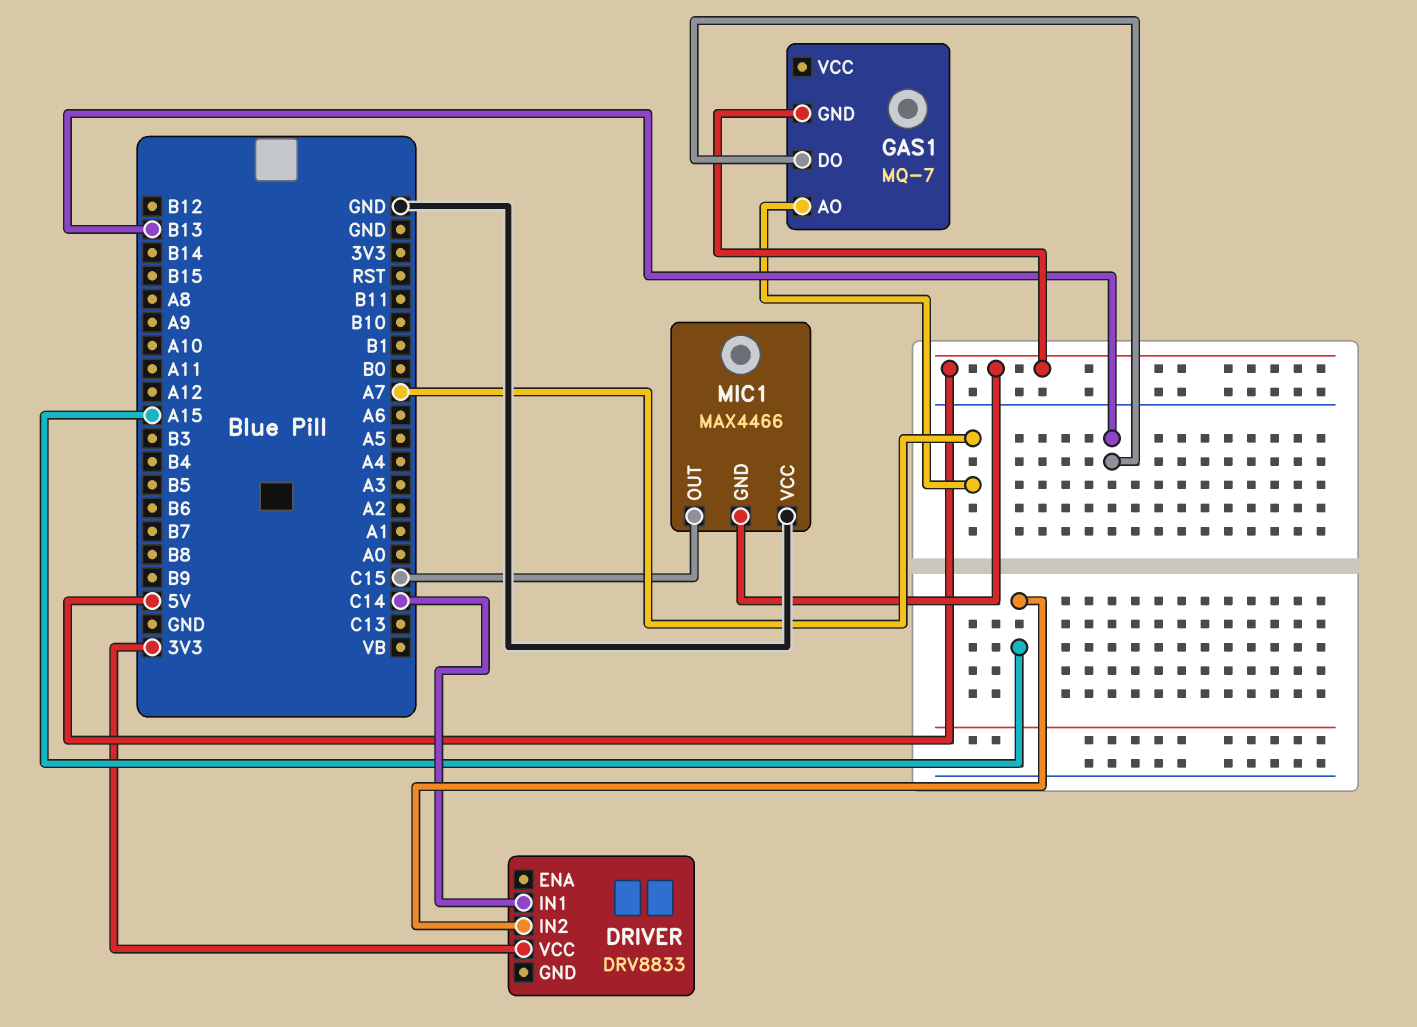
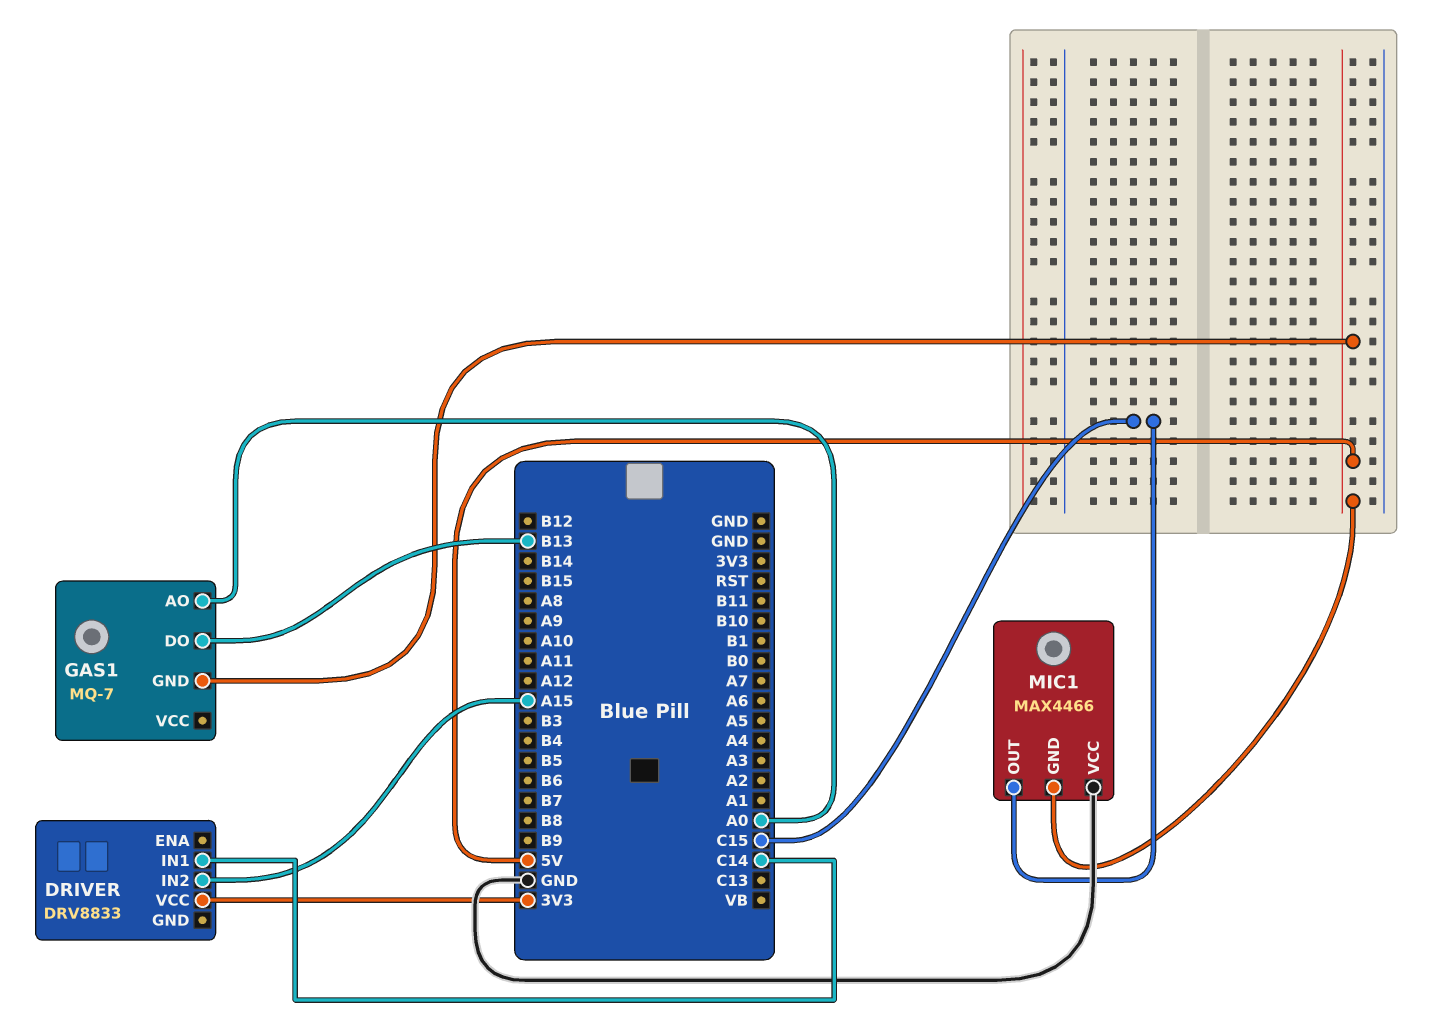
GAS1 pin AO: A7 -> A0

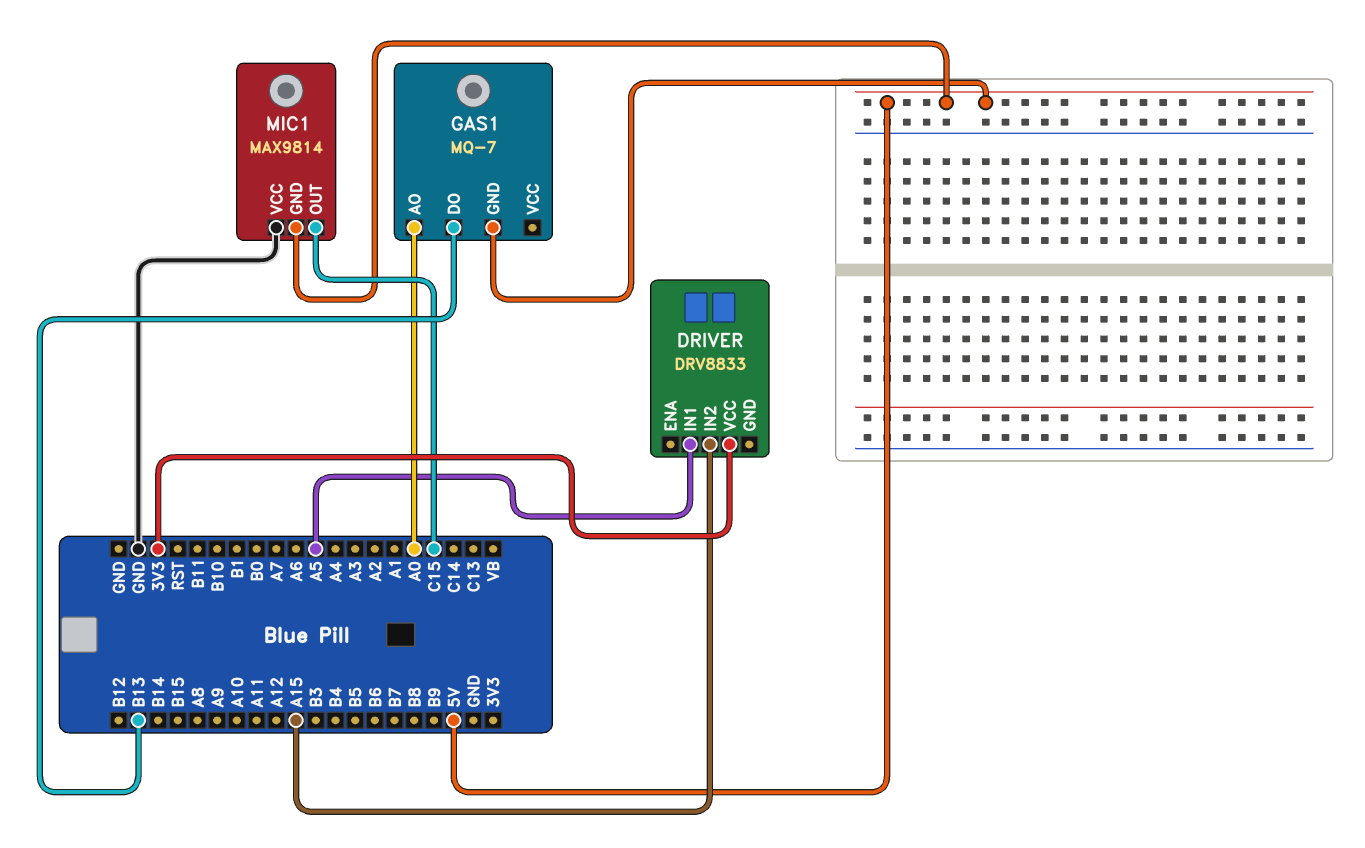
DRIVER pin IN1: C14 -> A5
MIC1: MAX4466 -> MAX9814

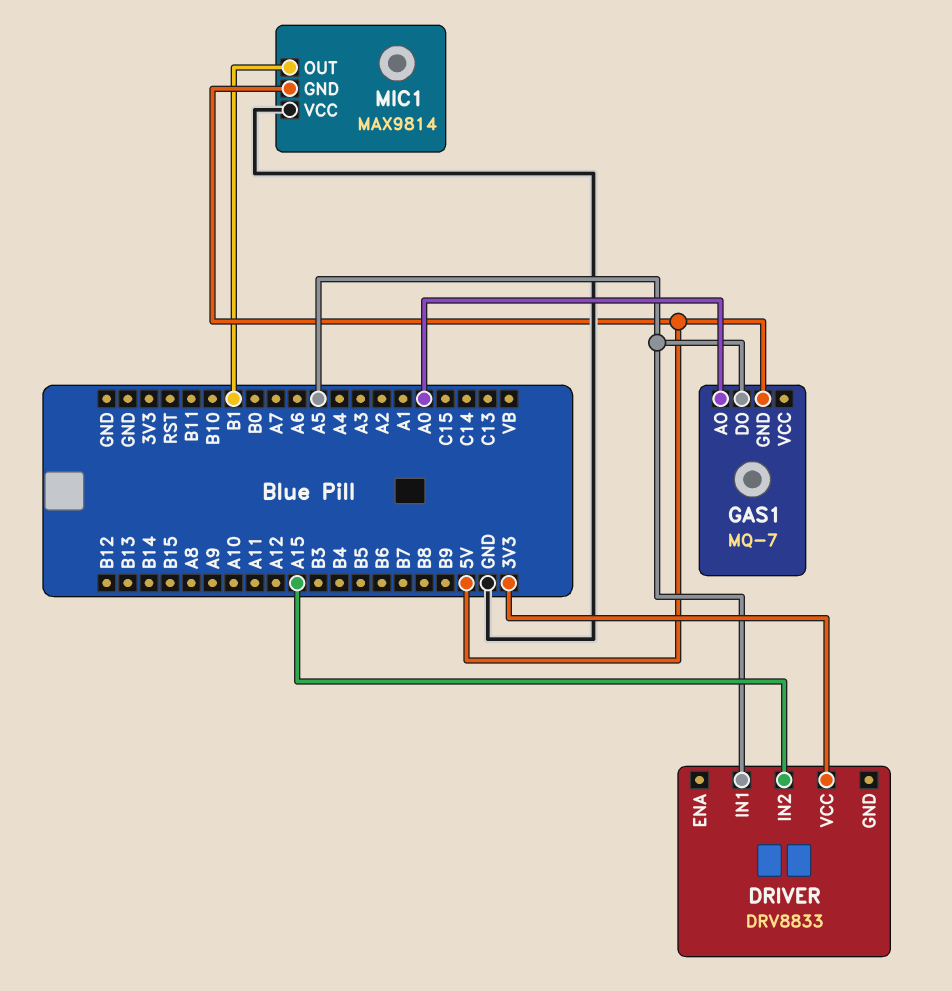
GAS1 pin DO: B13 -> A5
MIC1 pin OUT: C15 -> B1

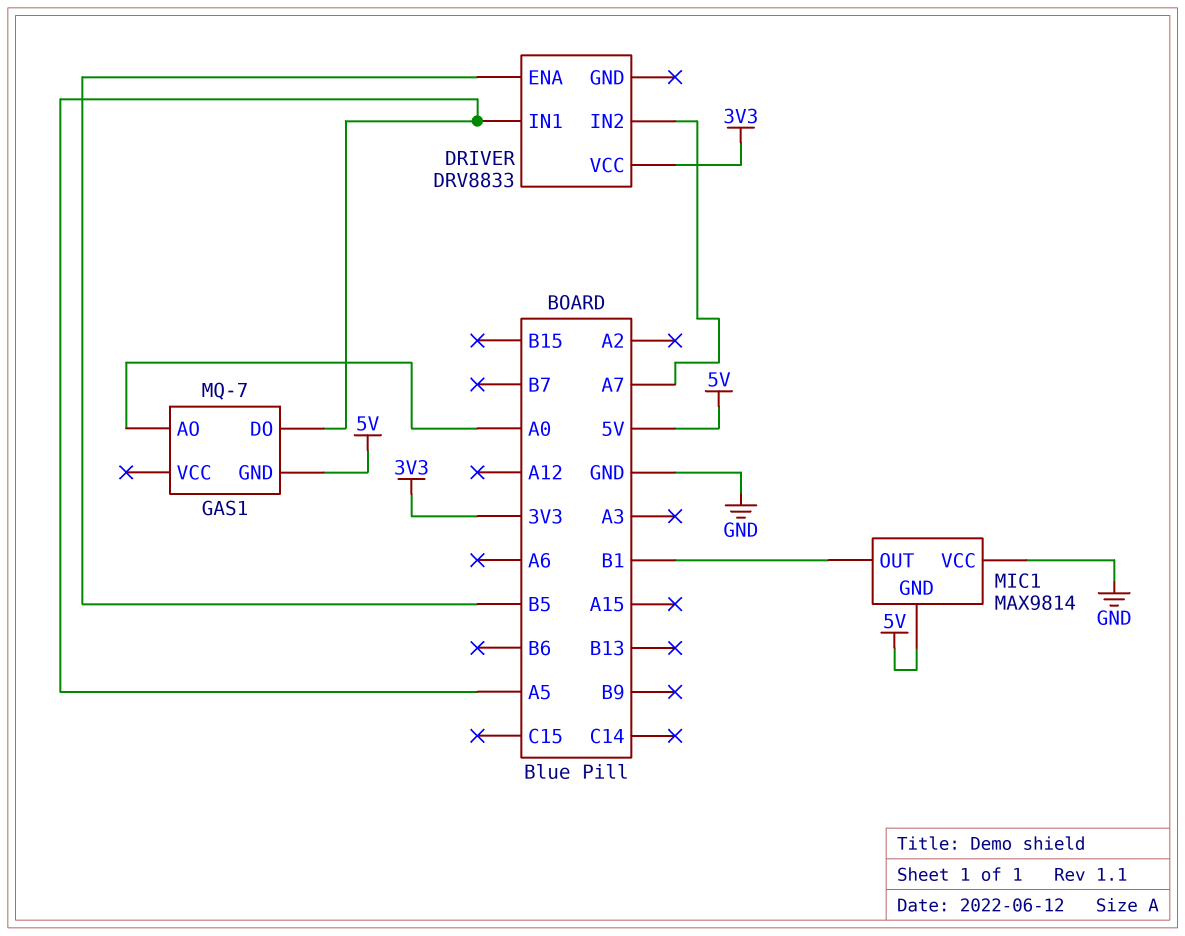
DRIVER pin ENA: none -> B5
DRIVER pin IN2: A15 -> A7

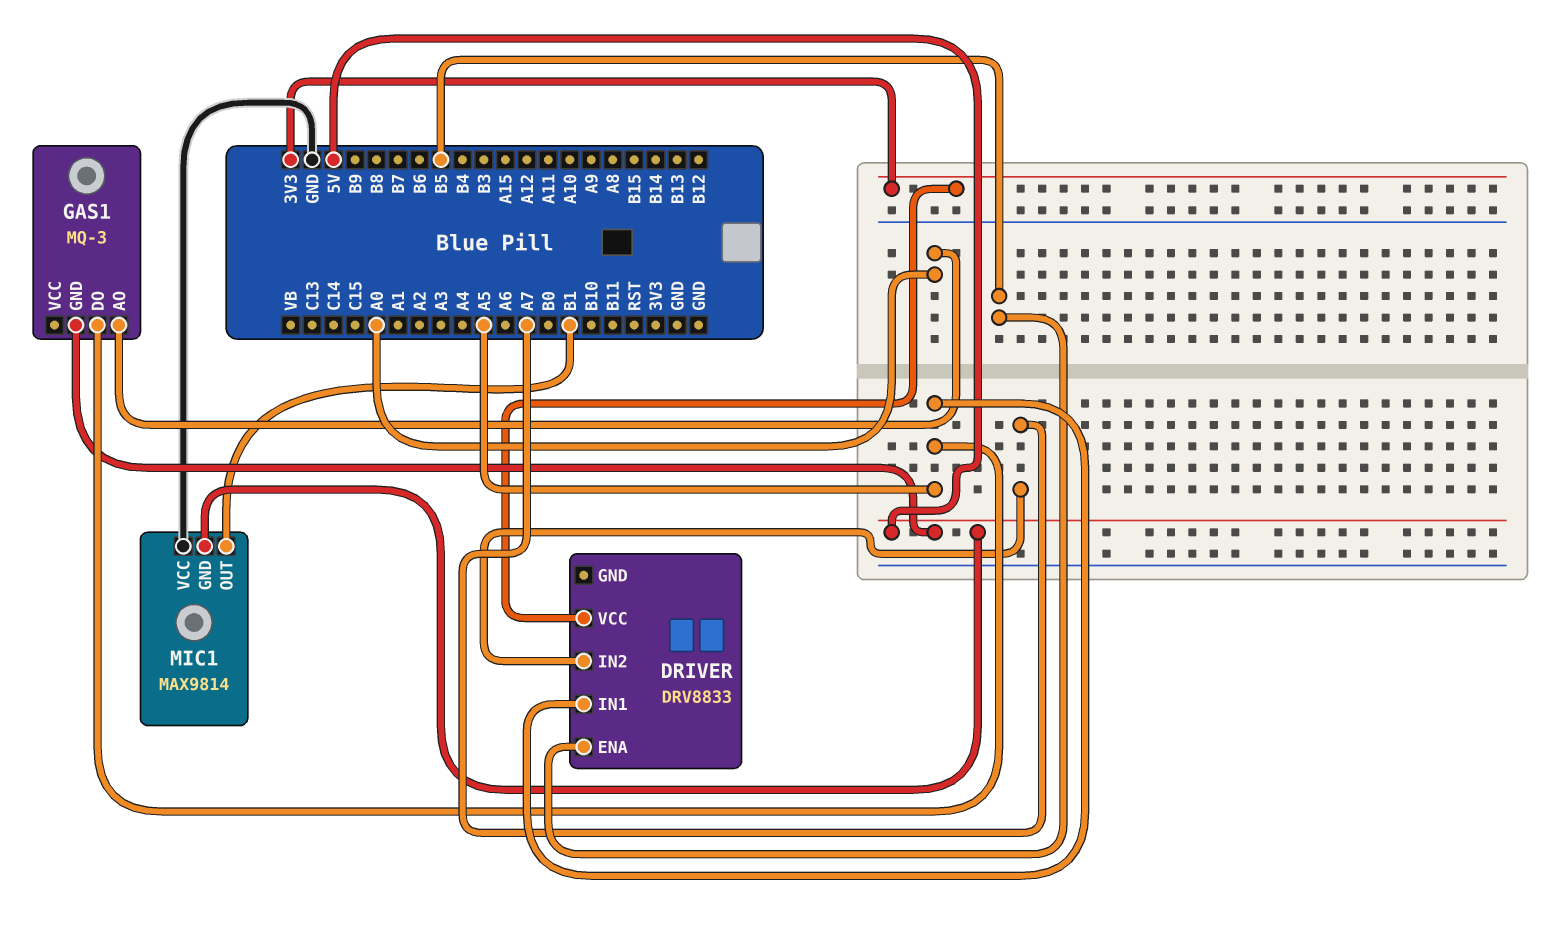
GAS1: MQ-7 -> MQ-3

